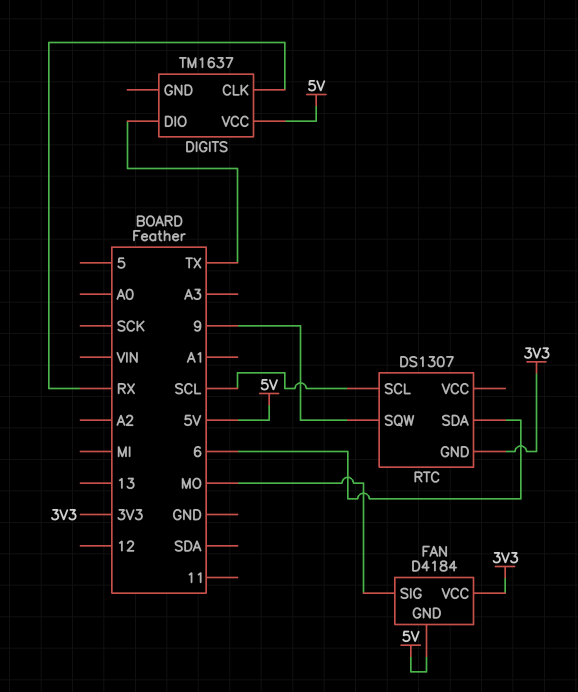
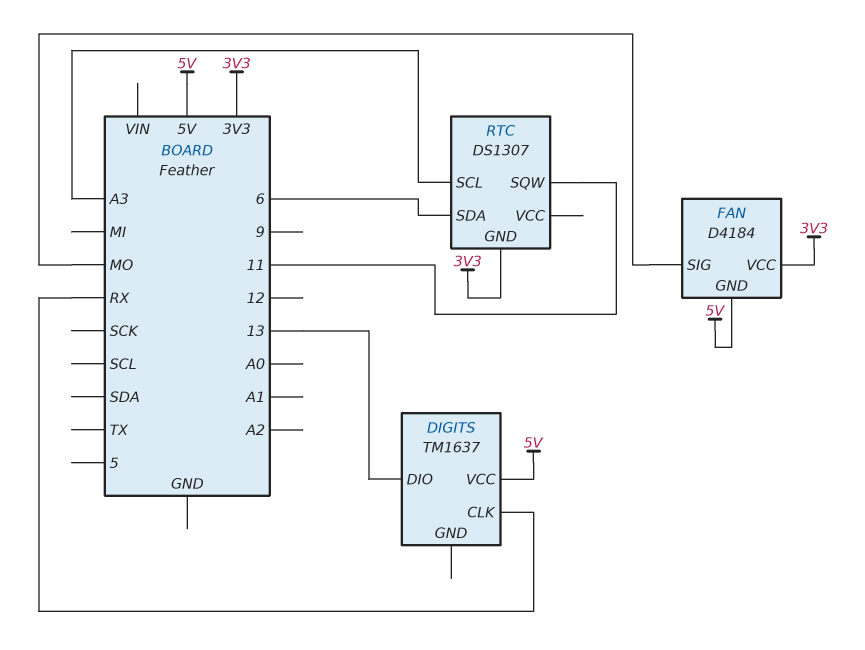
DIGITS pin DIO: TX -> 13
RTC pin SCL: SCL -> A3
RTC pin SQW: 9 -> 11

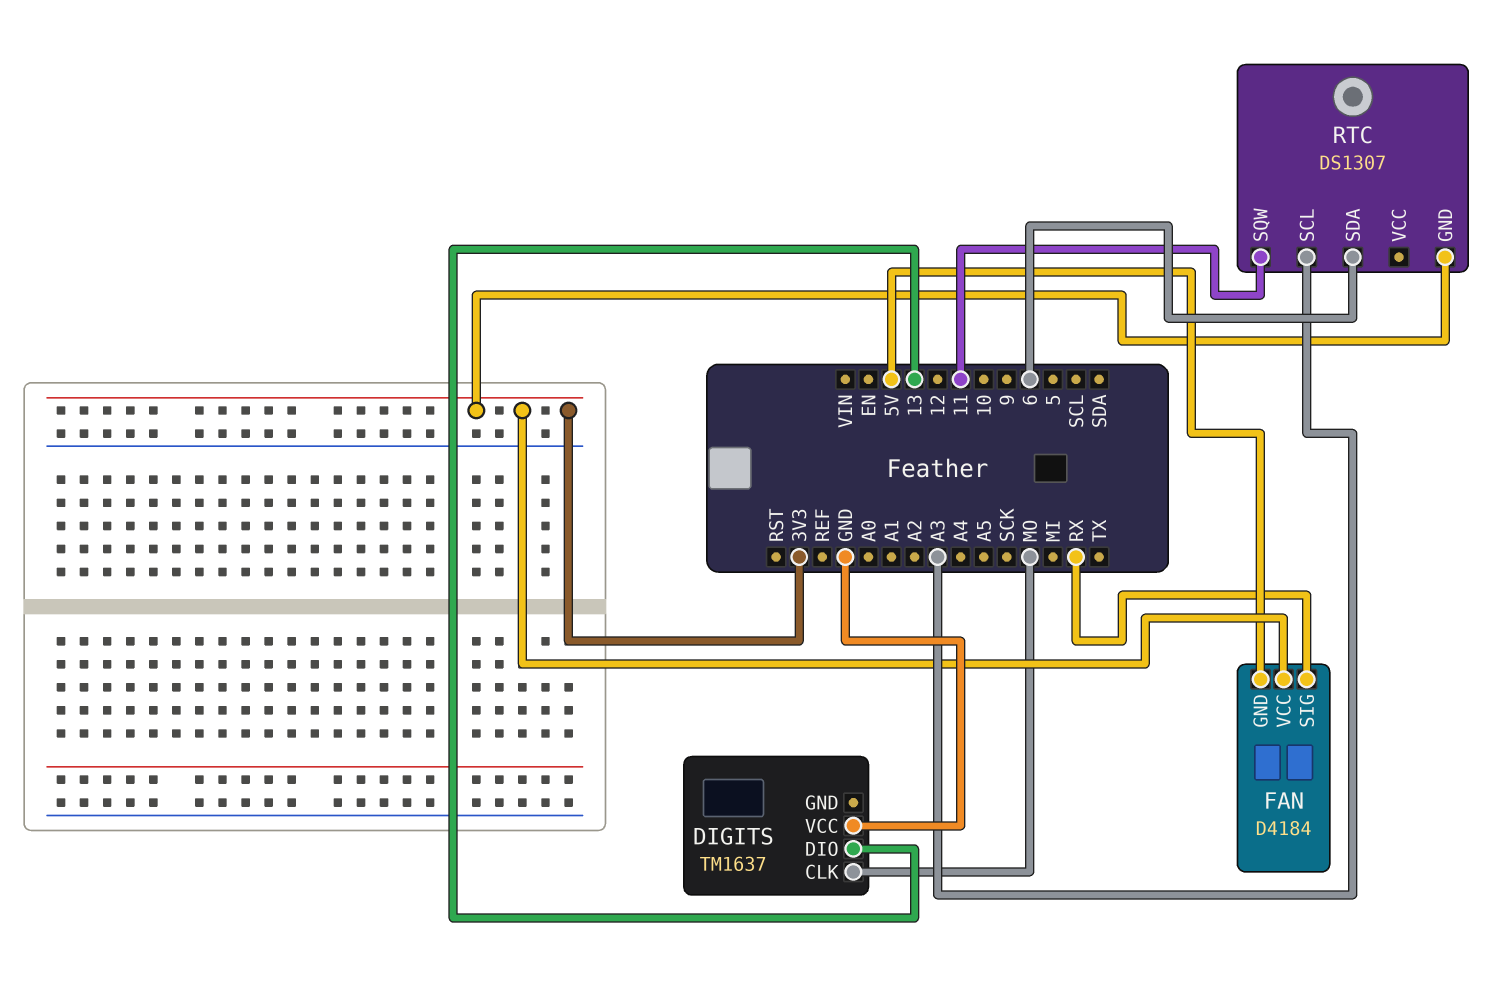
DIGITS pin CLK: RX -> MO
DIGITS pin VCC: 5V -> GND
FAN pin SIG: MO -> RX

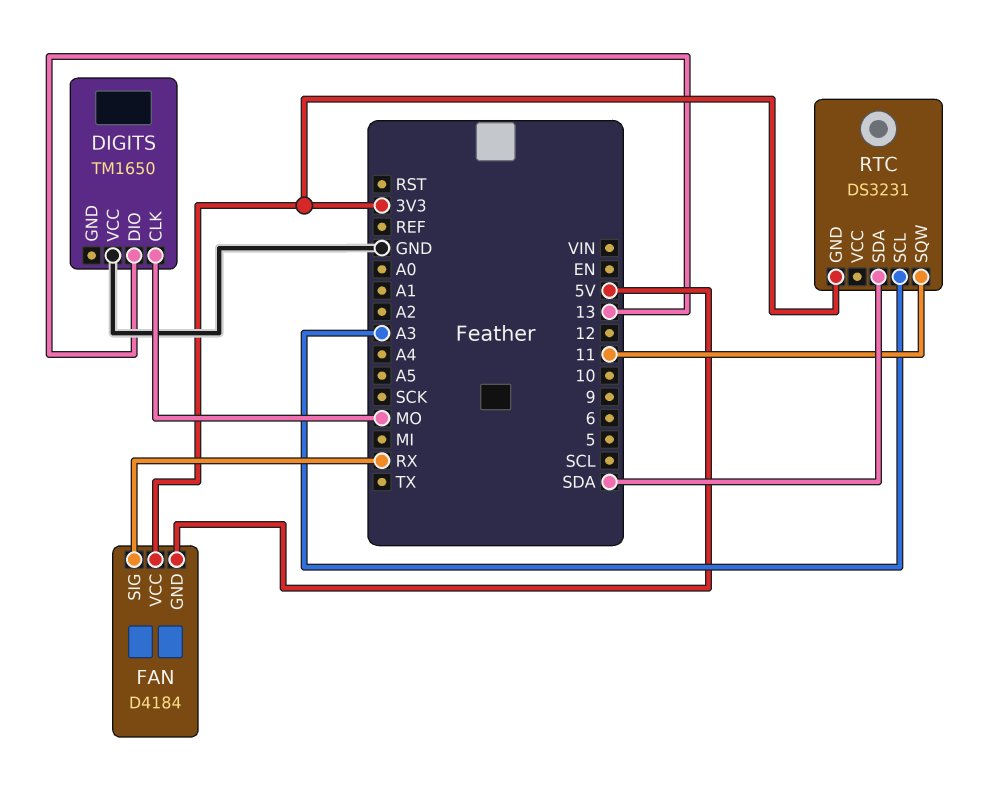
DIGITS: TM1637 -> TM1650
RTC: DS1307 -> DS3231
RTC pin SDA: 6 -> SDA

